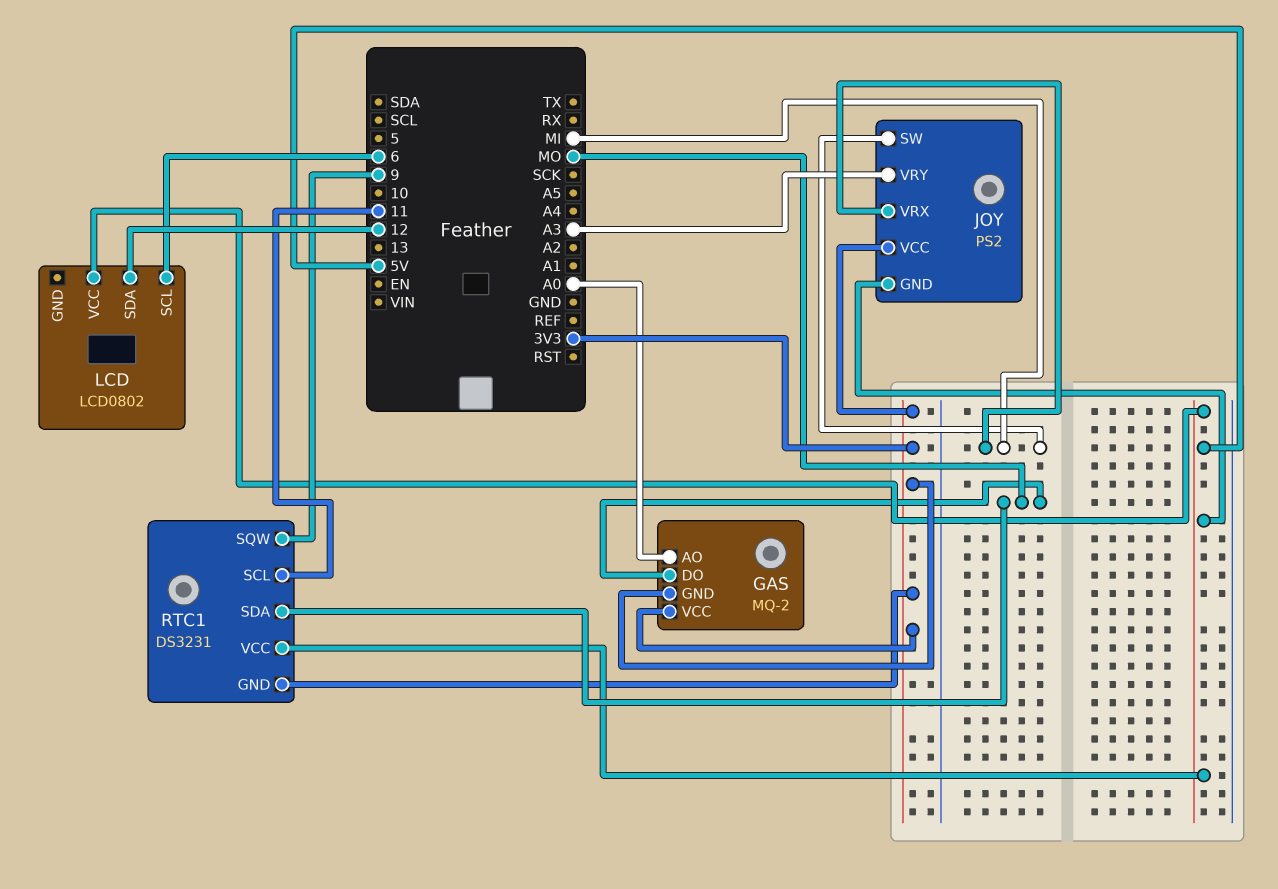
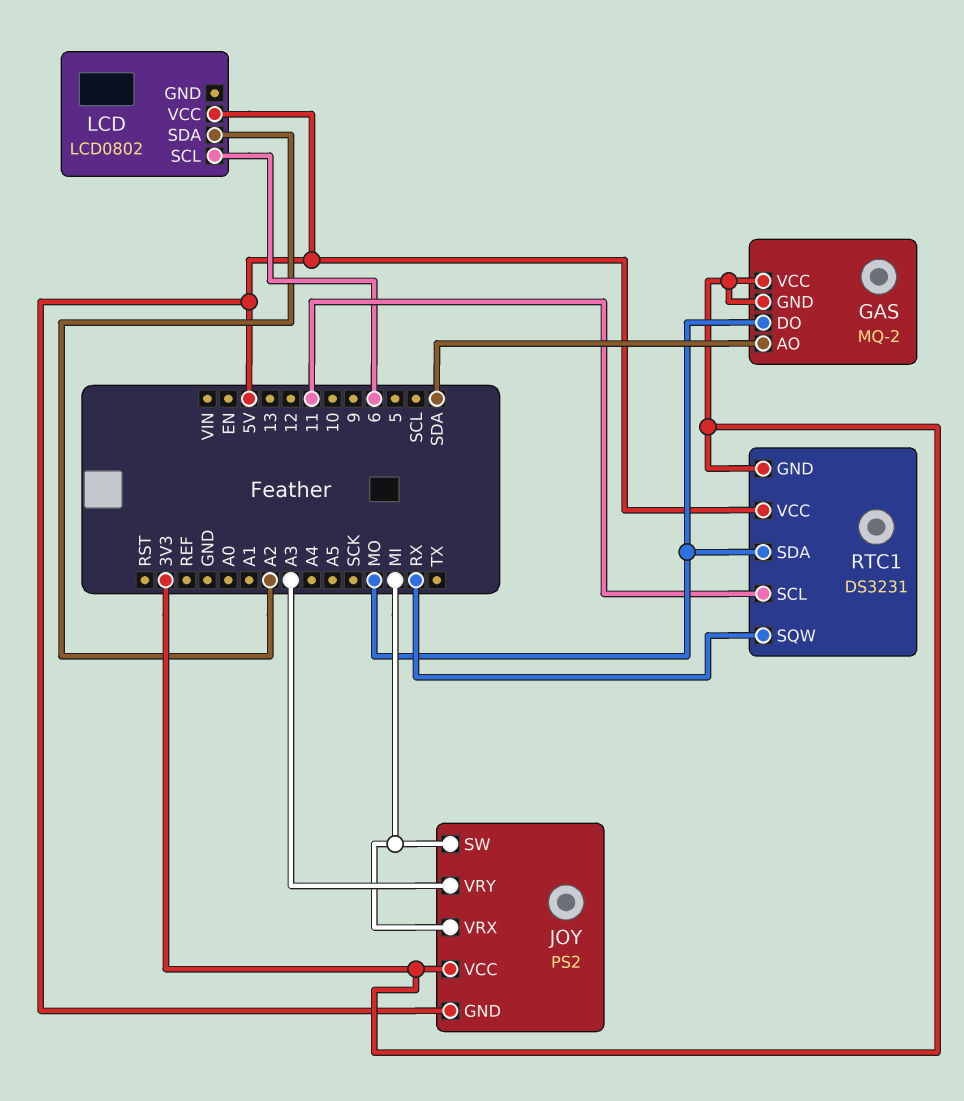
GAS pin AO: A0 -> SDA
LCD pin SDA: 12 -> A2
RTC1 pin SQW: 9 -> RX

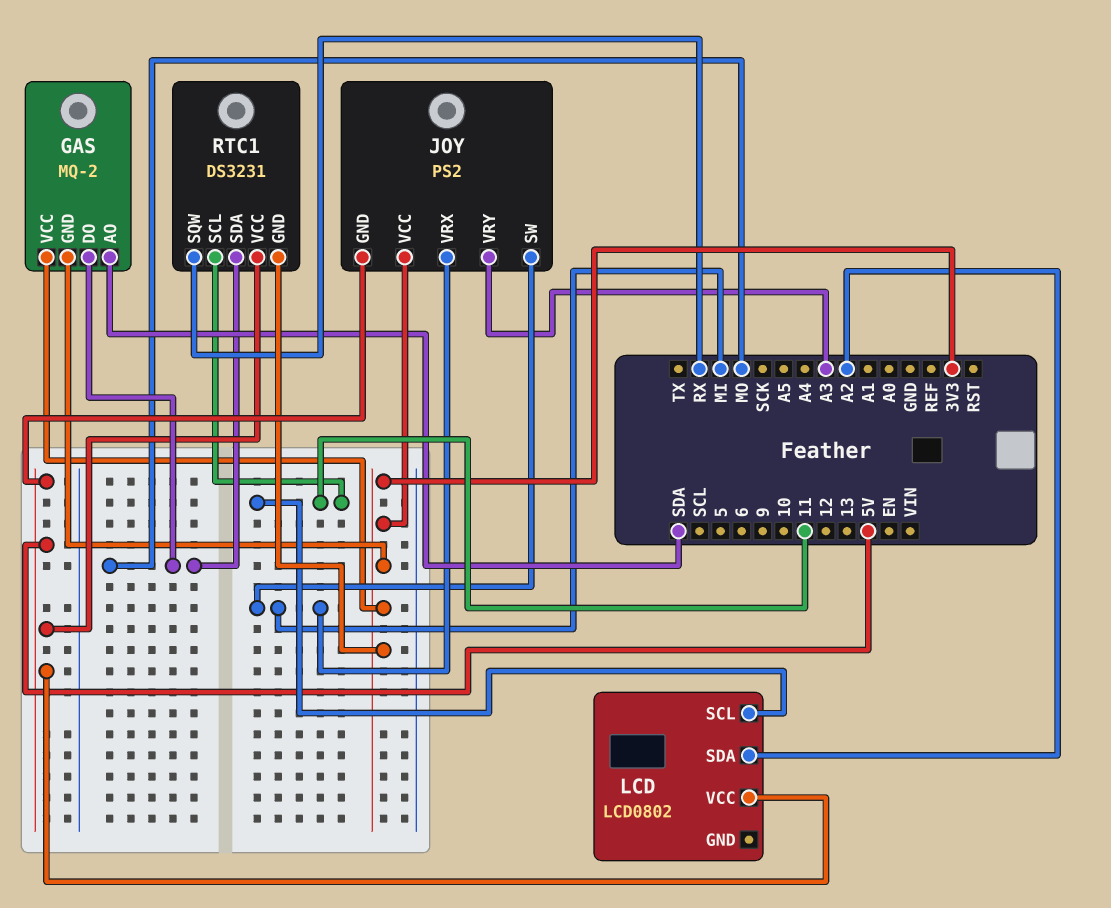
LCD pin SCL: 6 -> 11

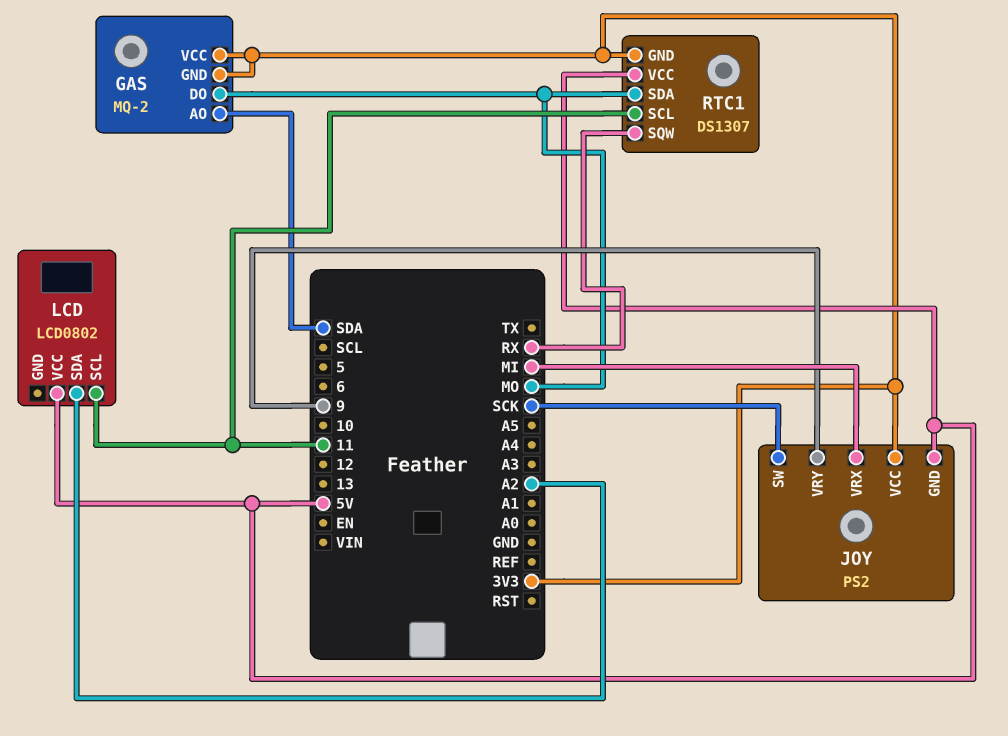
JOY pin SW: MI -> SCK
JOY pin VRY: A3 -> 9
RTC1: DS3231 -> DS1307

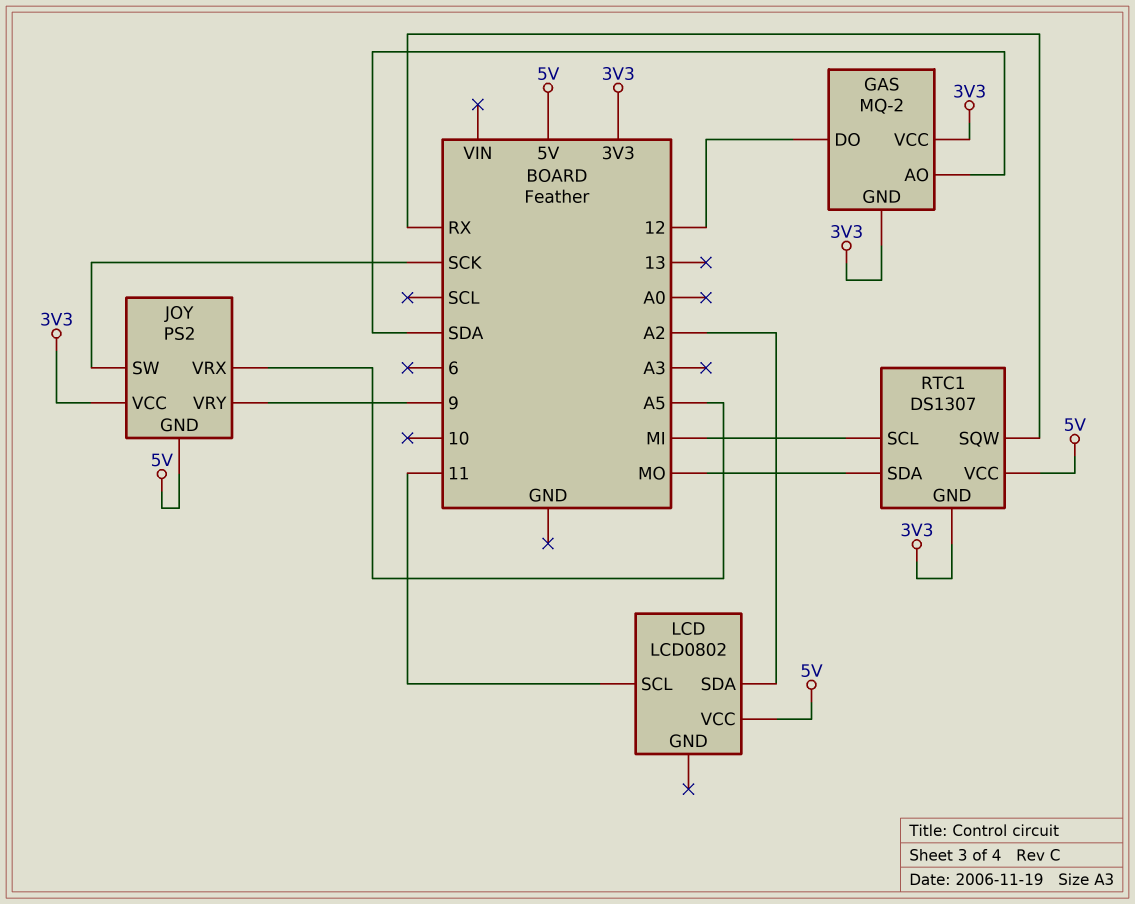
GAS pin DO: MO -> 12
JOY pin VRX: MI -> A5
RTC1 pin SCL: 11 -> MI

